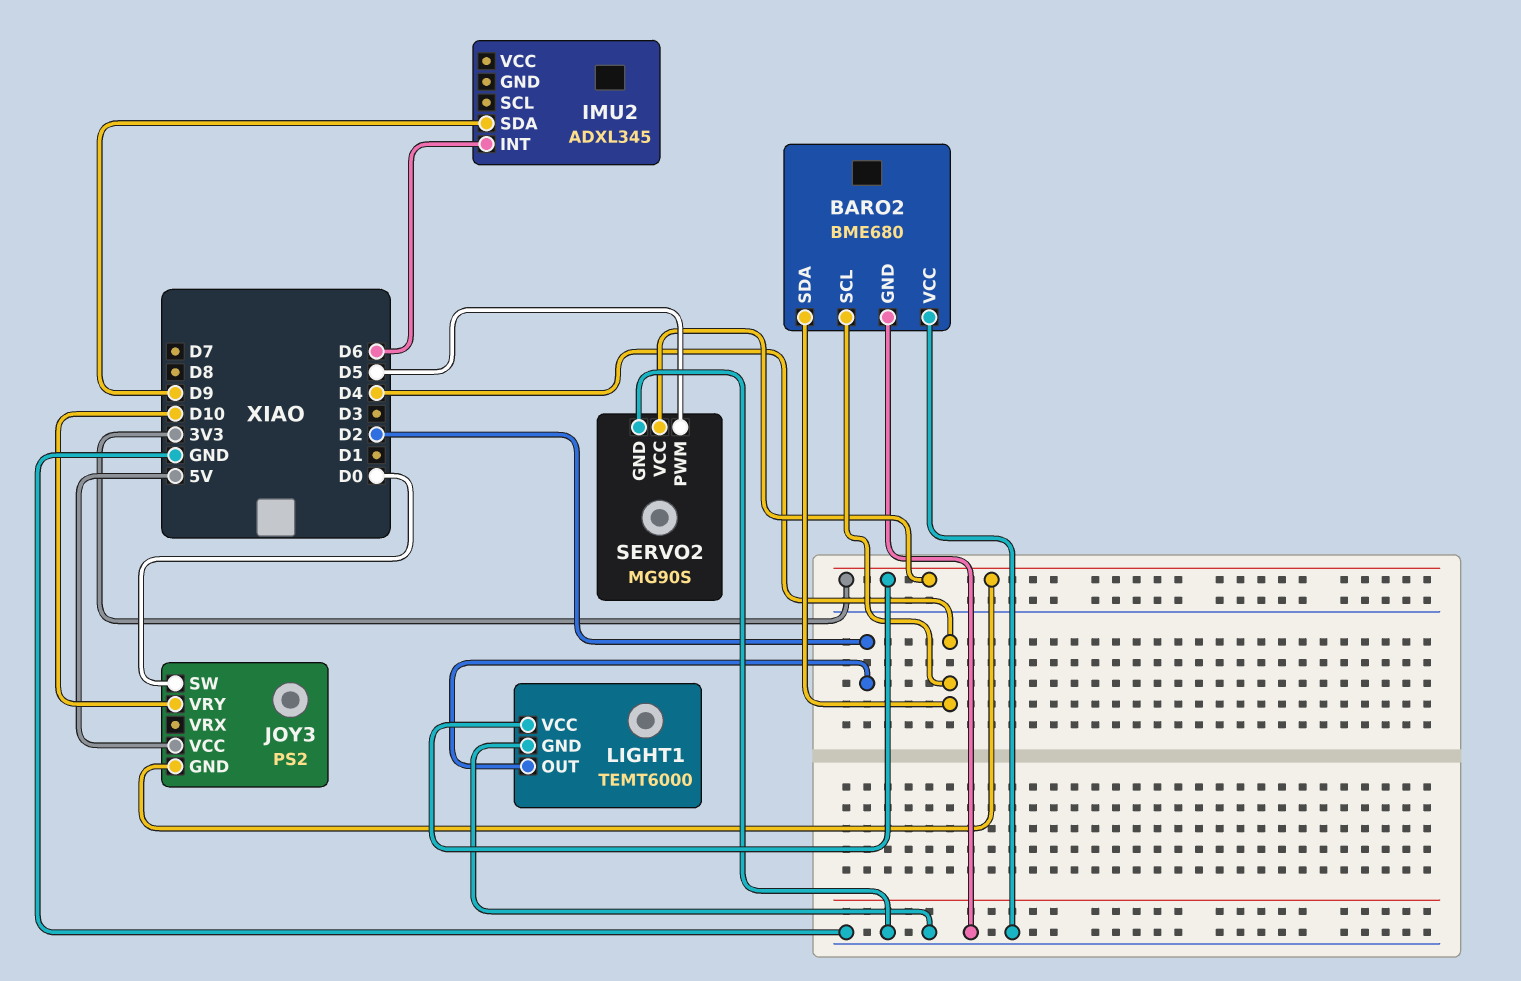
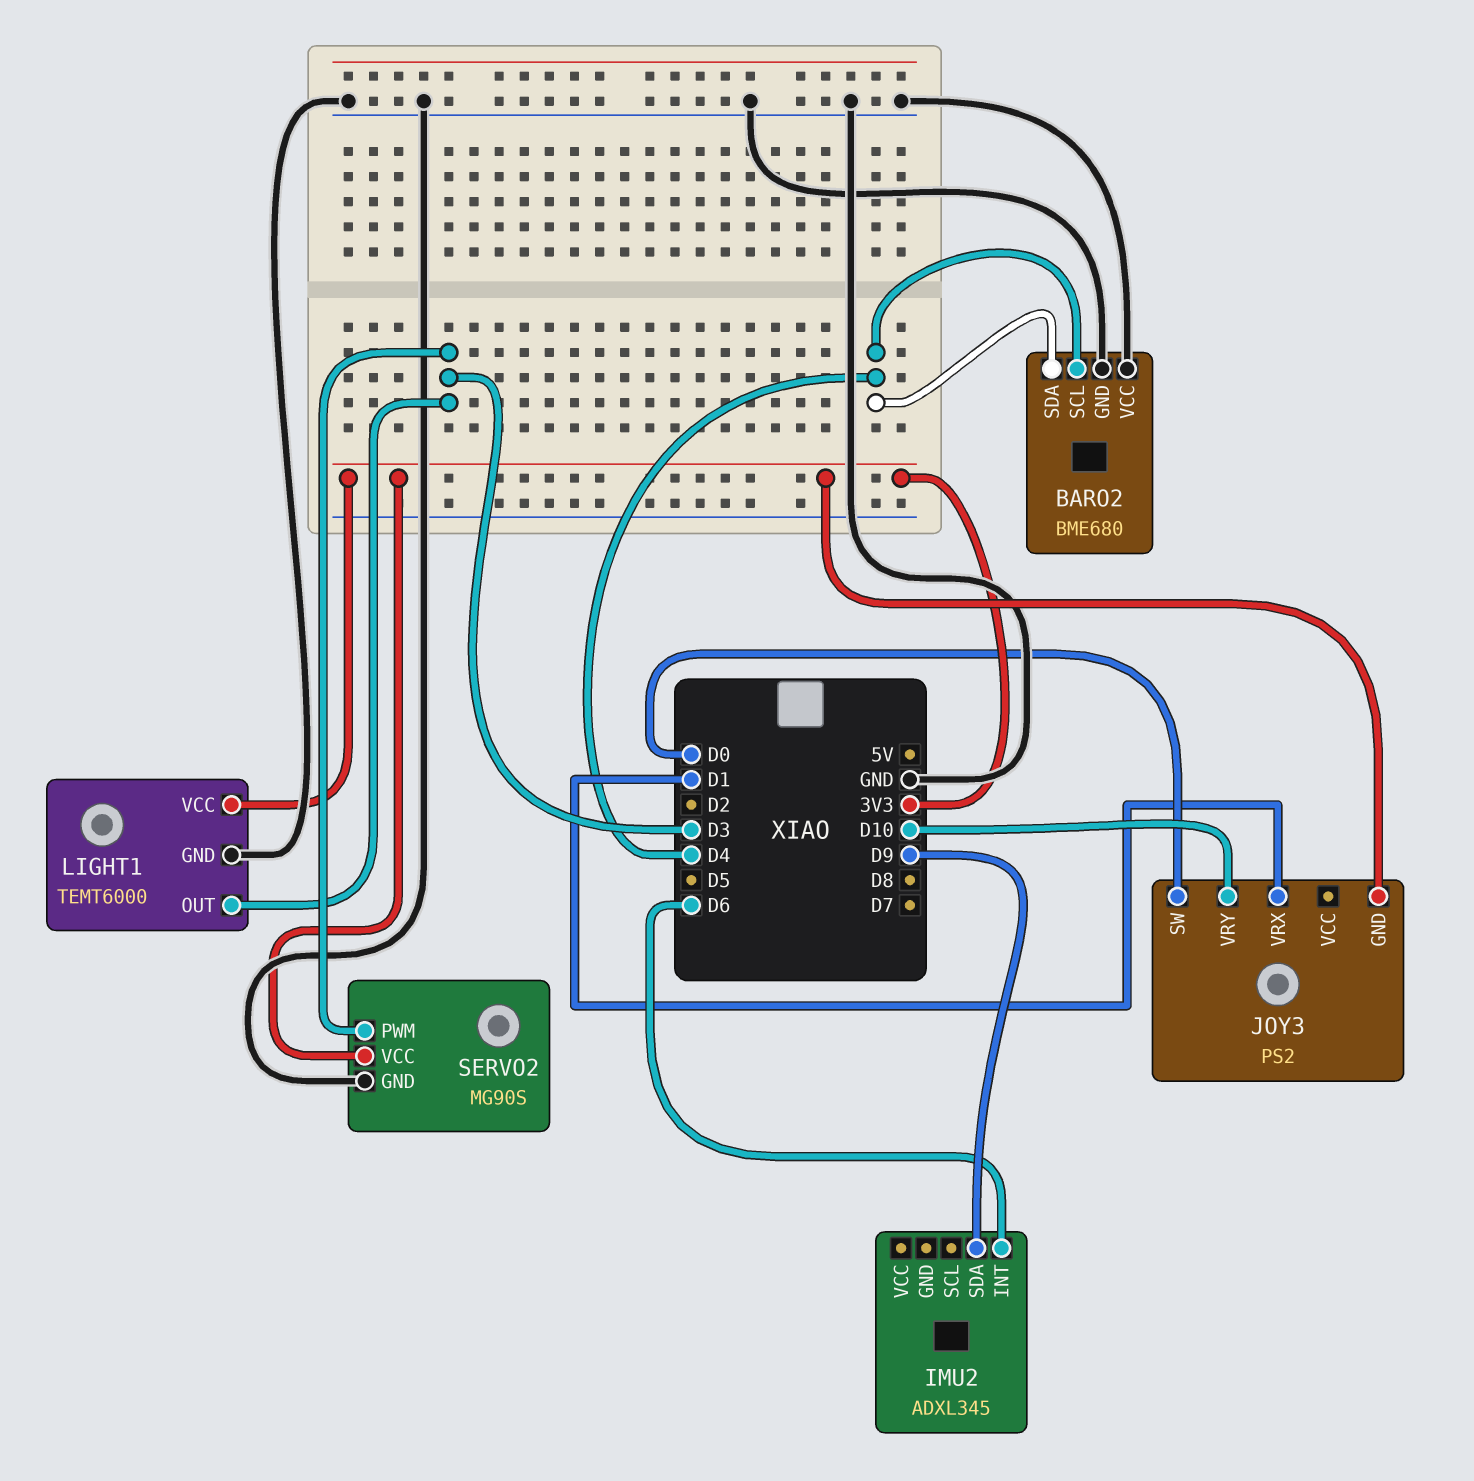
JOY3 pin VCC: 5V -> none
JOY3 pin VRX: none -> D1
LIGHT1 pin OUT: D2 -> D3
SERVO2 pin PWM: D5 -> D3

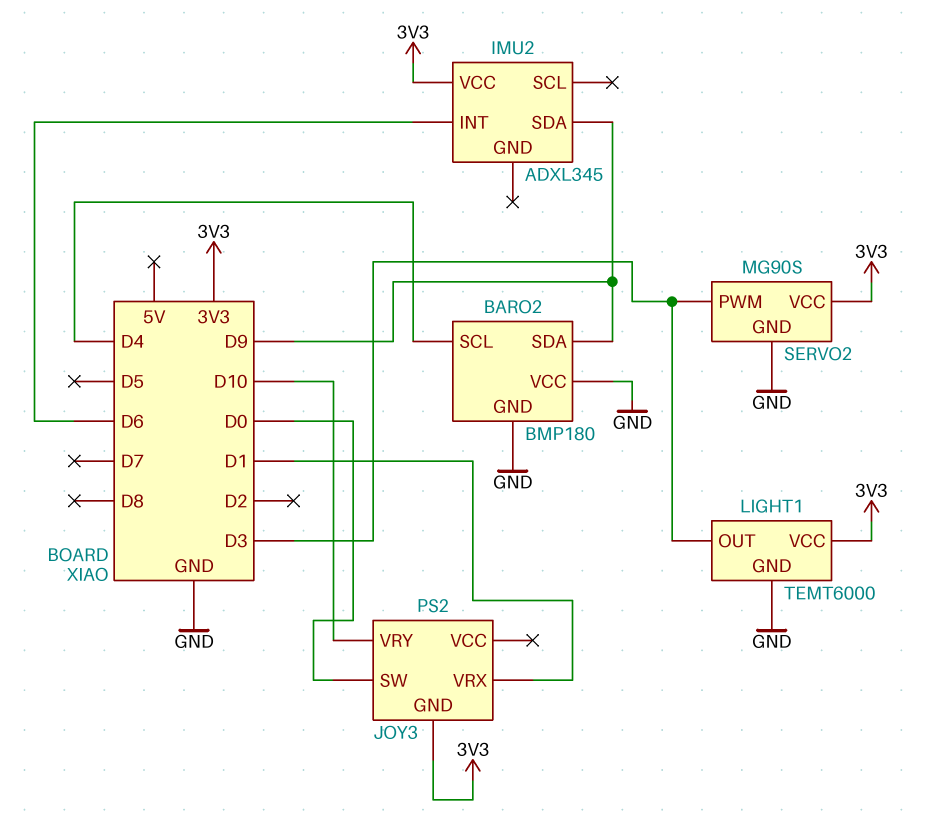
BARO2: BME680 -> BMP180
BARO2 pin SDA: D4 -> D9
IMU2 pin VCC: none -> 3V3

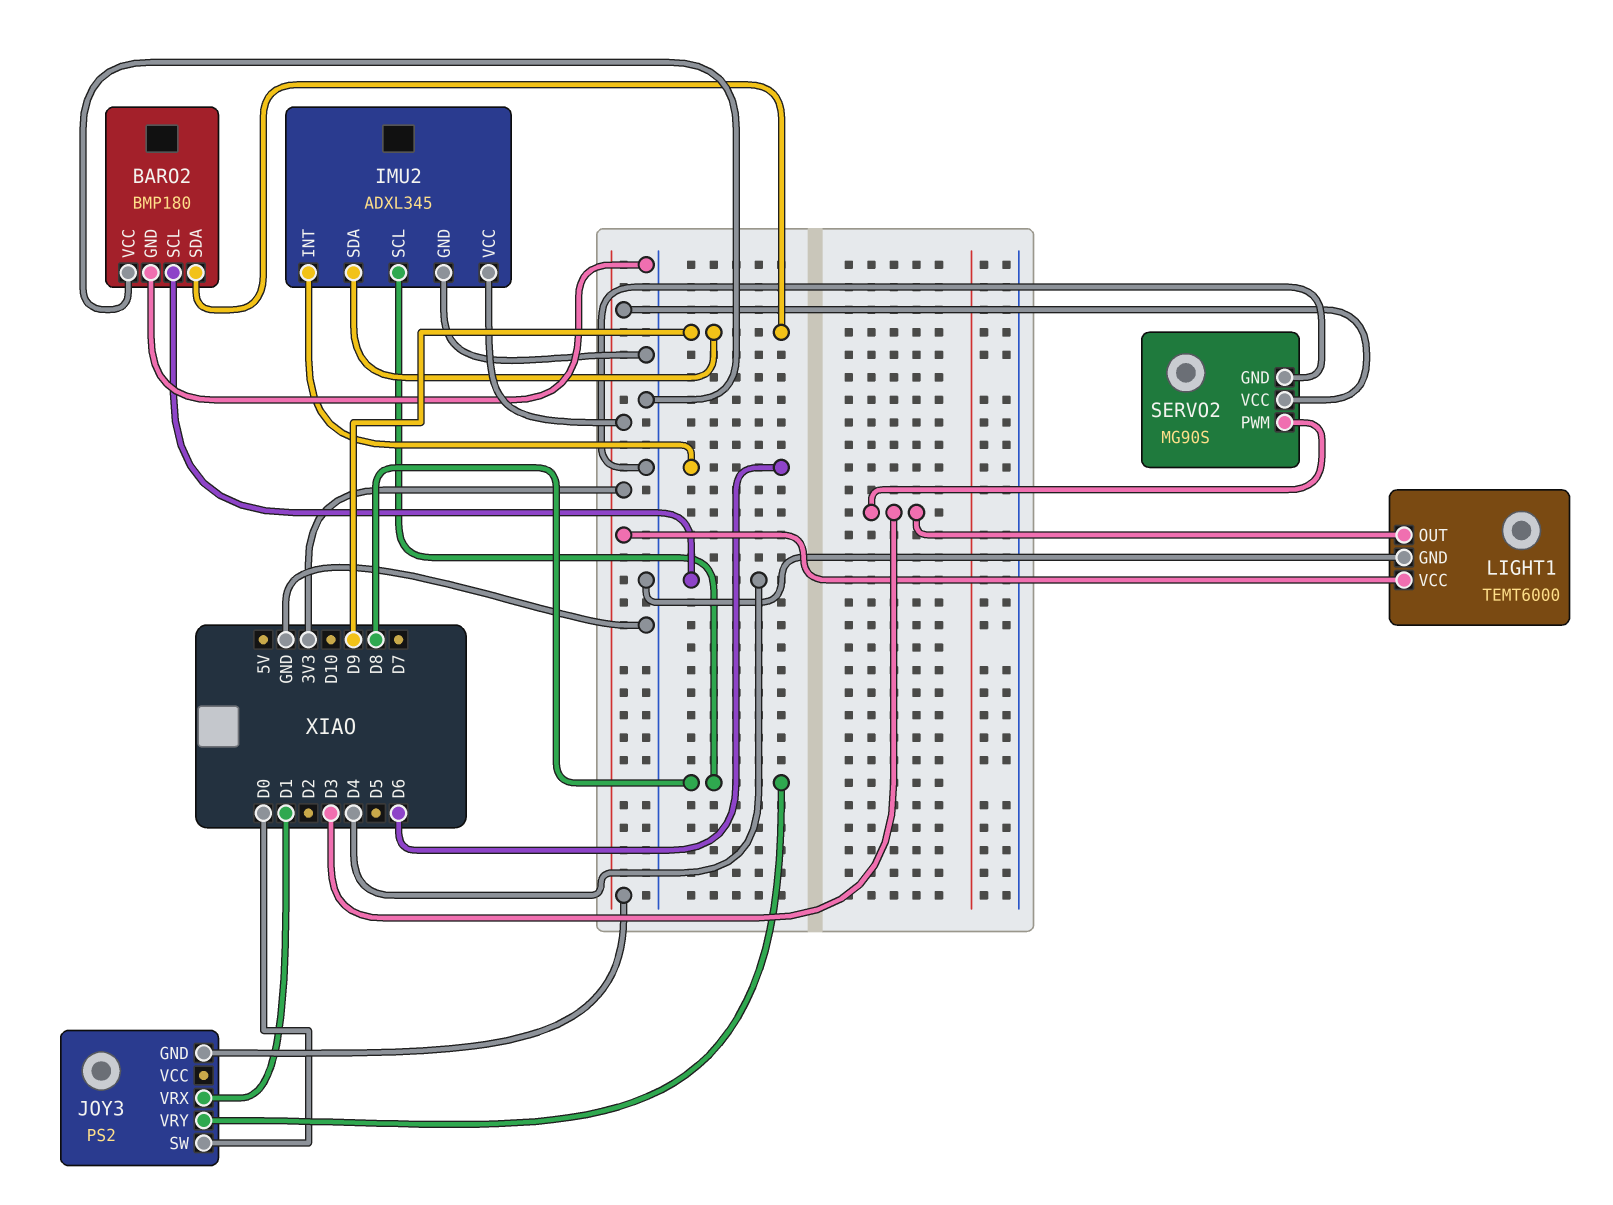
IMU2 pin GND: none -> GND
IMU2 pin SCL: none -> D8
JOY3 pin VRY: D10 -> D8

